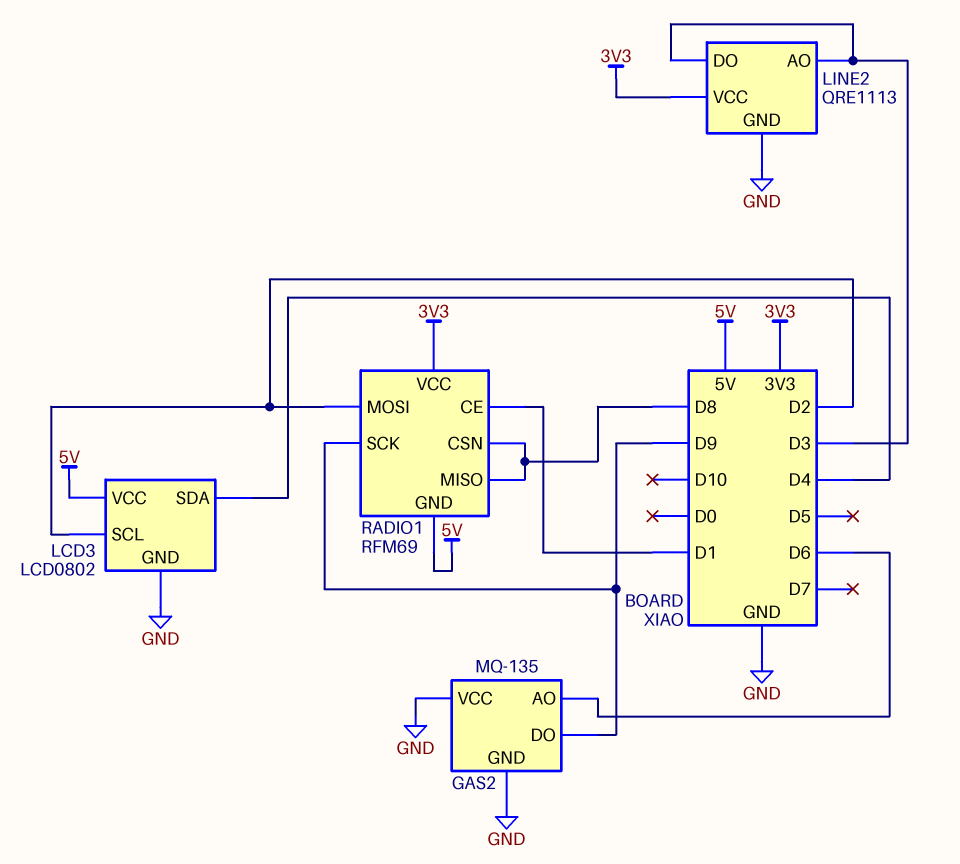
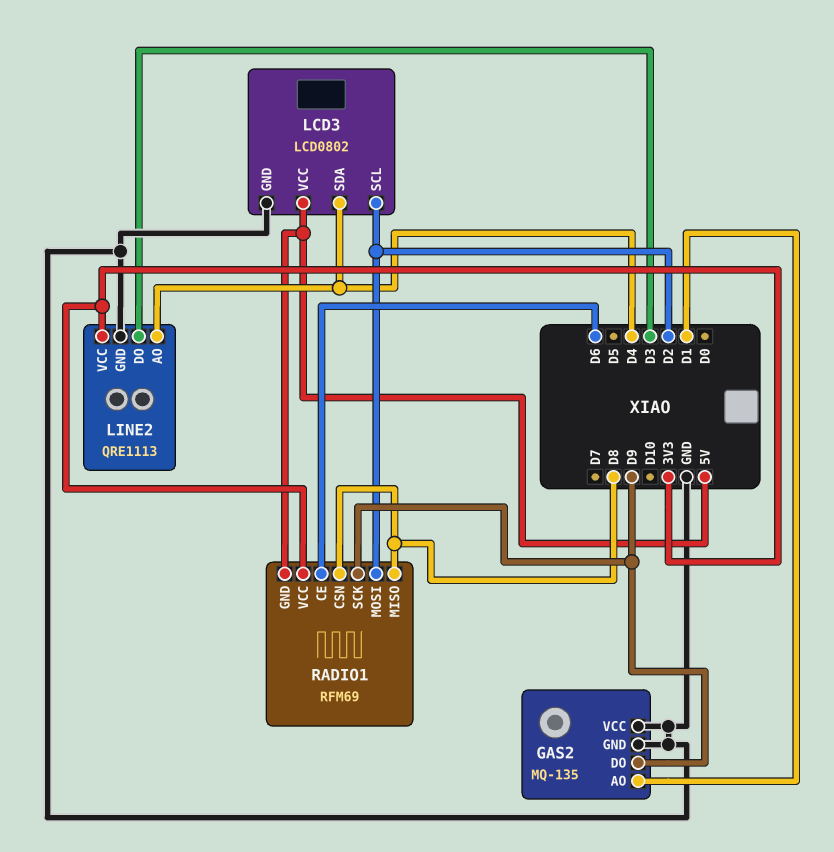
GAS2 pin AO: D6 -> D1
LINE2 pin AO: D3 -> D4
RADIO1 pin CE: D1 -> D6

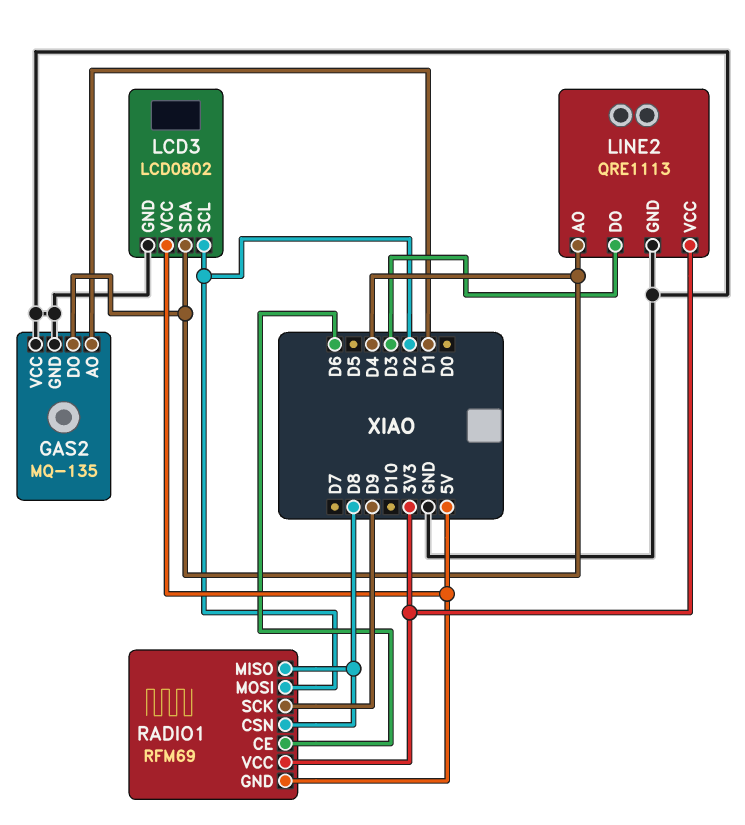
GAS2 pin DO: D9 -> D4

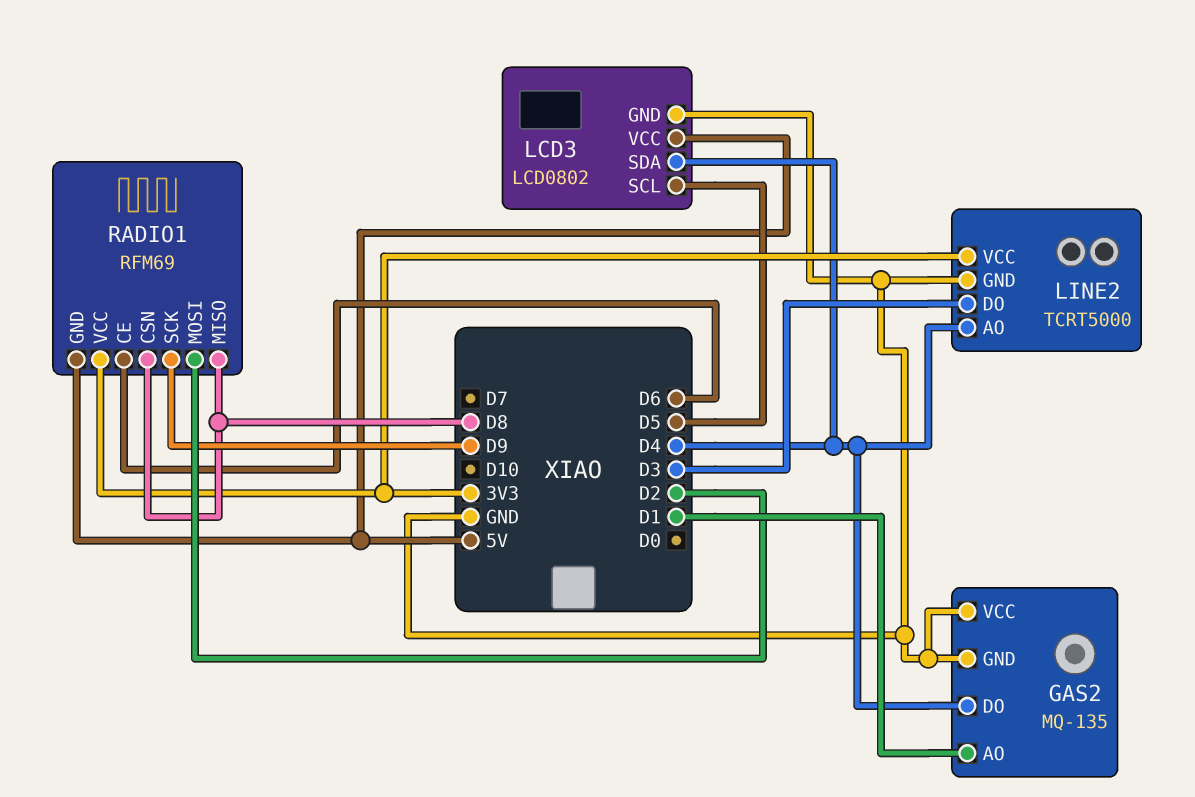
LCD3 pin SCL: D2 -> D5
LINE2: QRE1113 -> TCRT5000

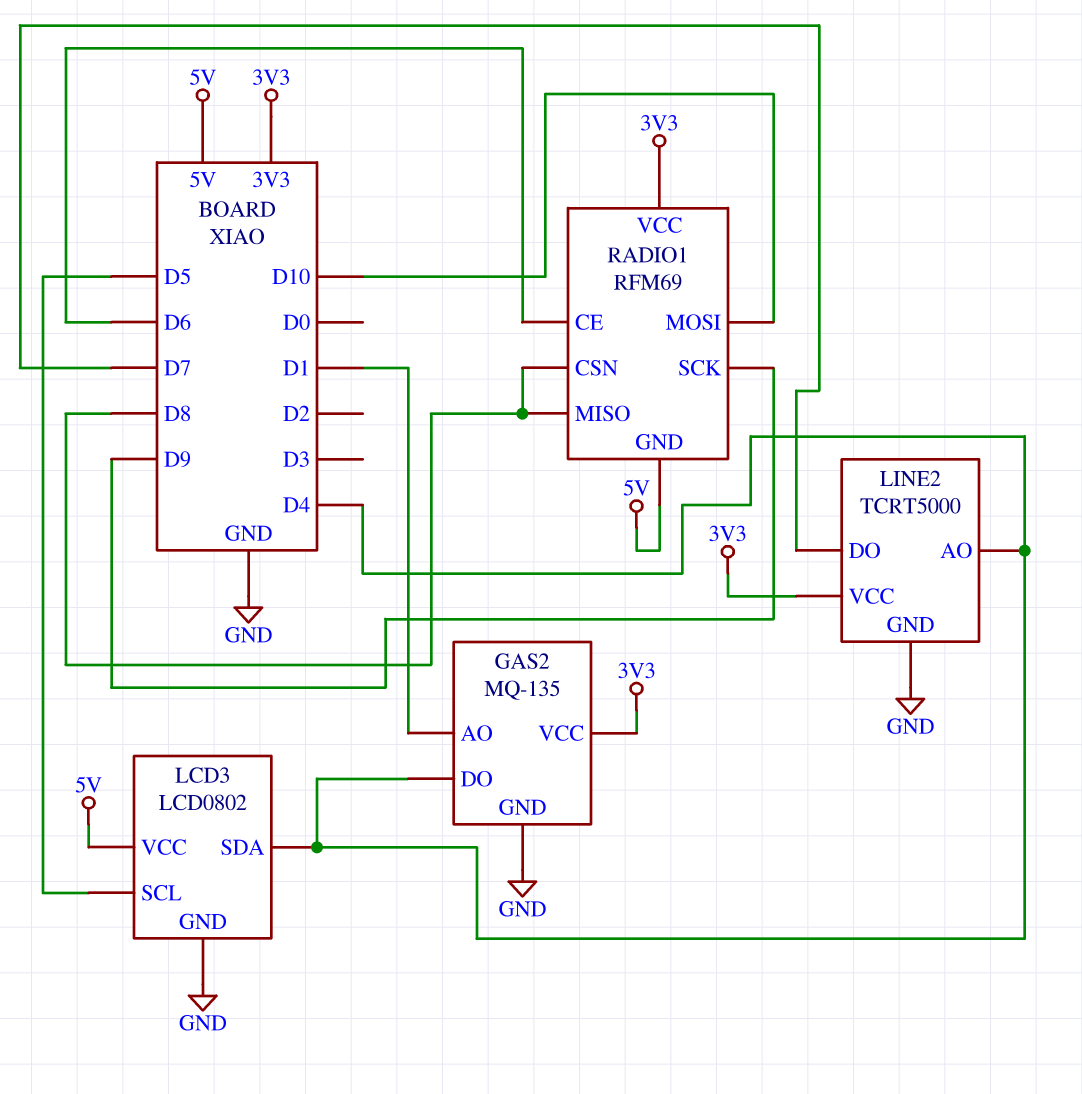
GAS2 pin VCC: GND -> 3V3
LINE2 pin DO: D3 -> D7
RADIO1 pin MOSI: D2 -> D10

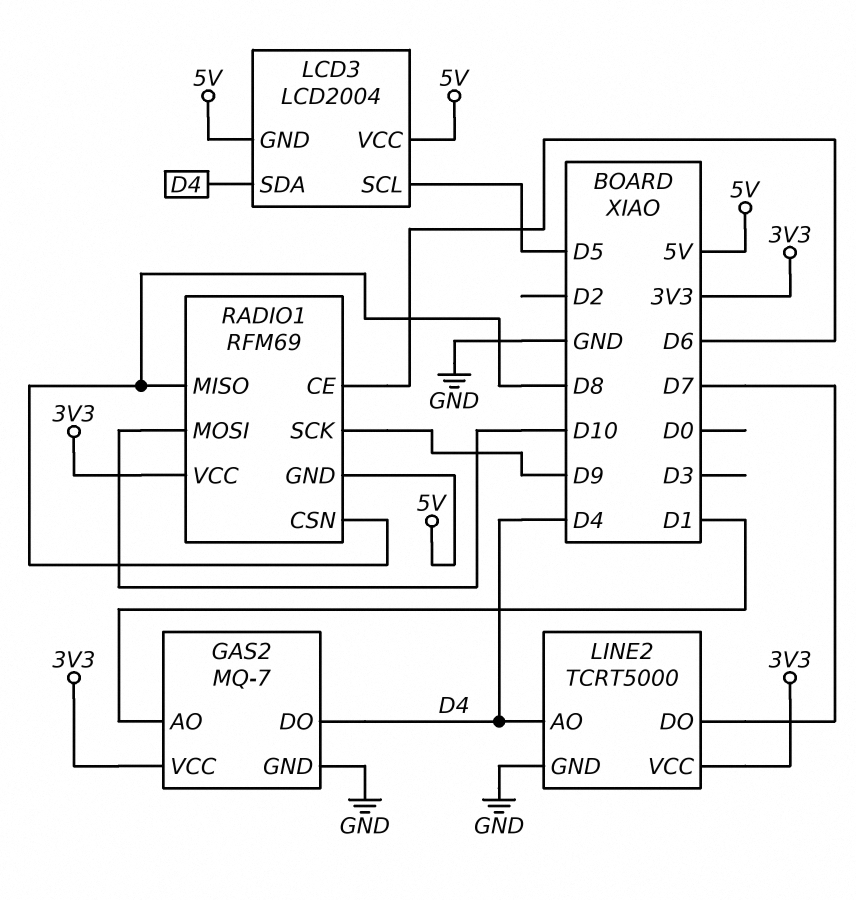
GAS2: MQ-135 -> MQ-7
LCD3: LCD0802 -> LCD2004
LCD3 pin GND: GND -> 5V

